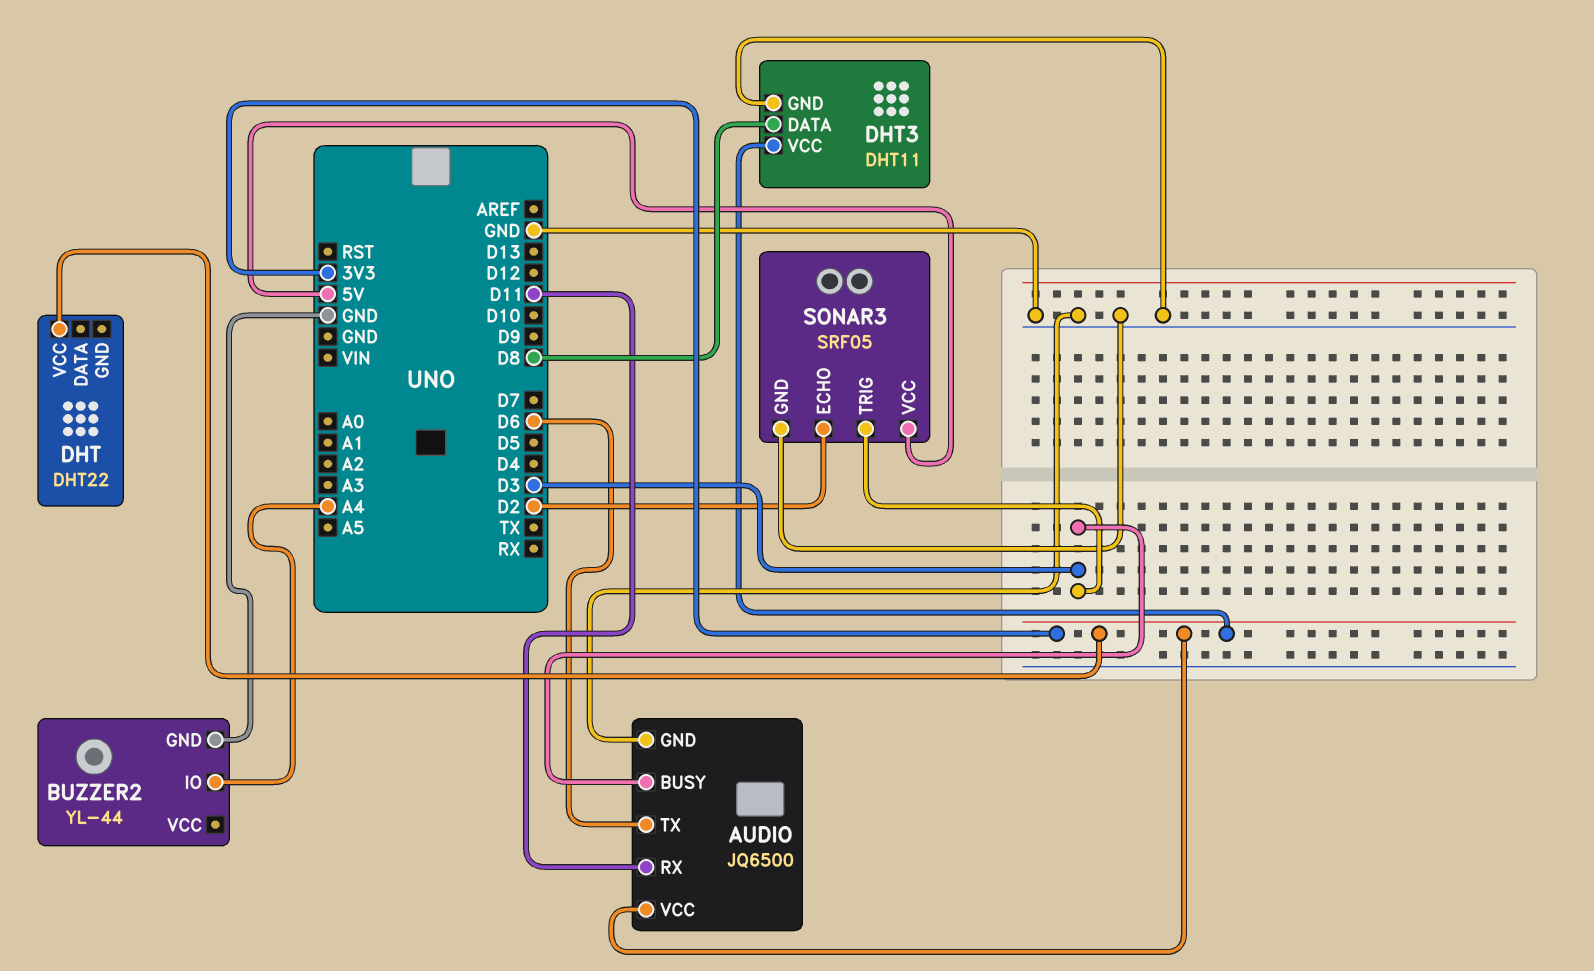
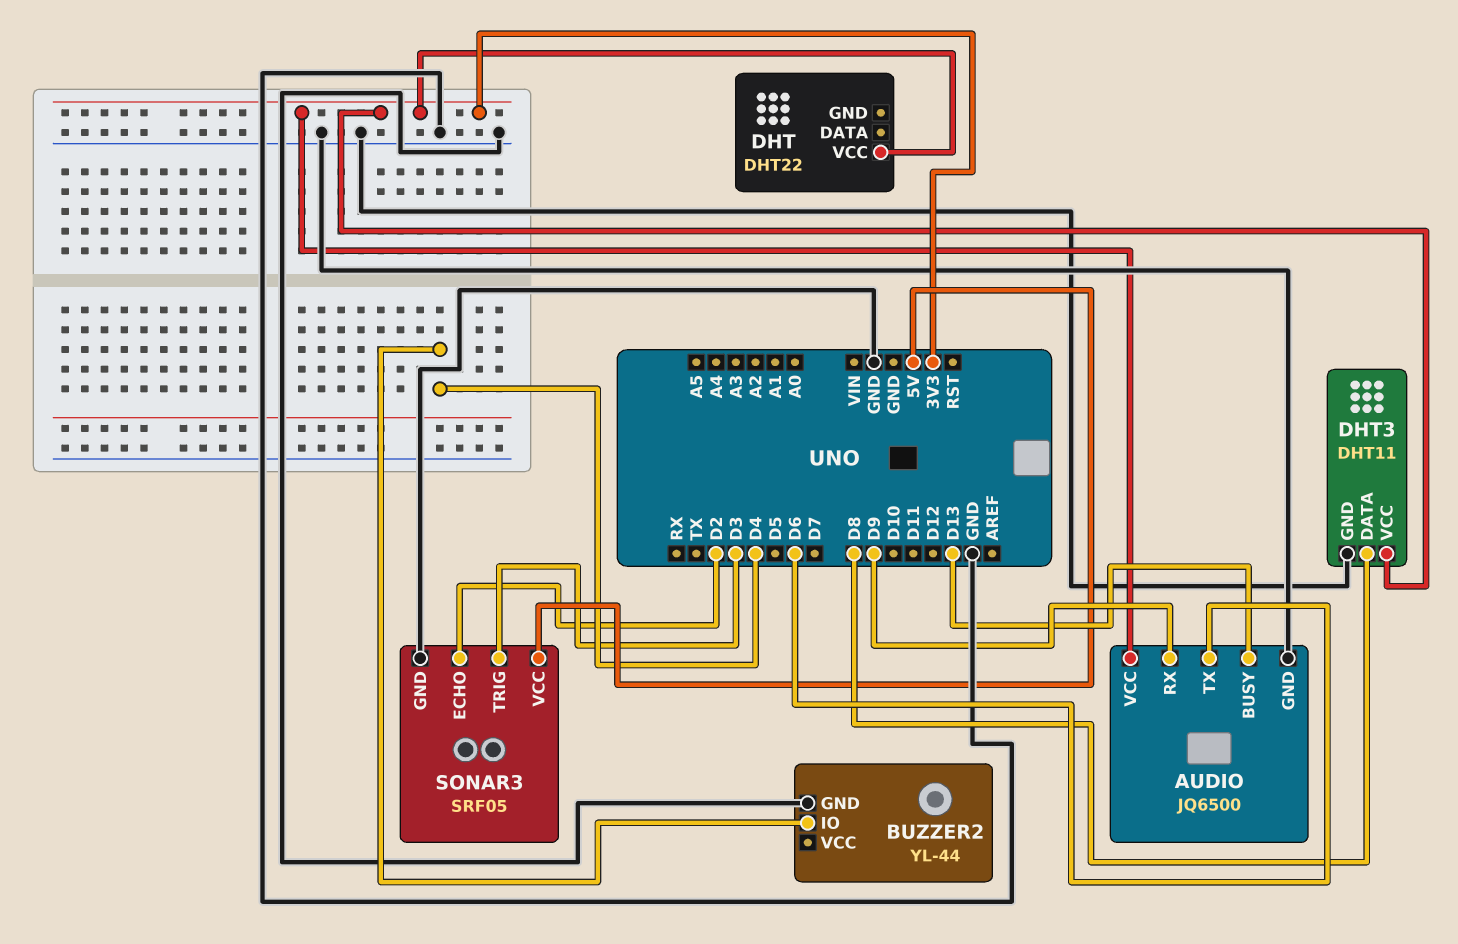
AUDIO pin BUSY: D3 -> D13
AUDIO pin RX: D11 -> D9
BUZZER2 pin IO: A4 -> D4

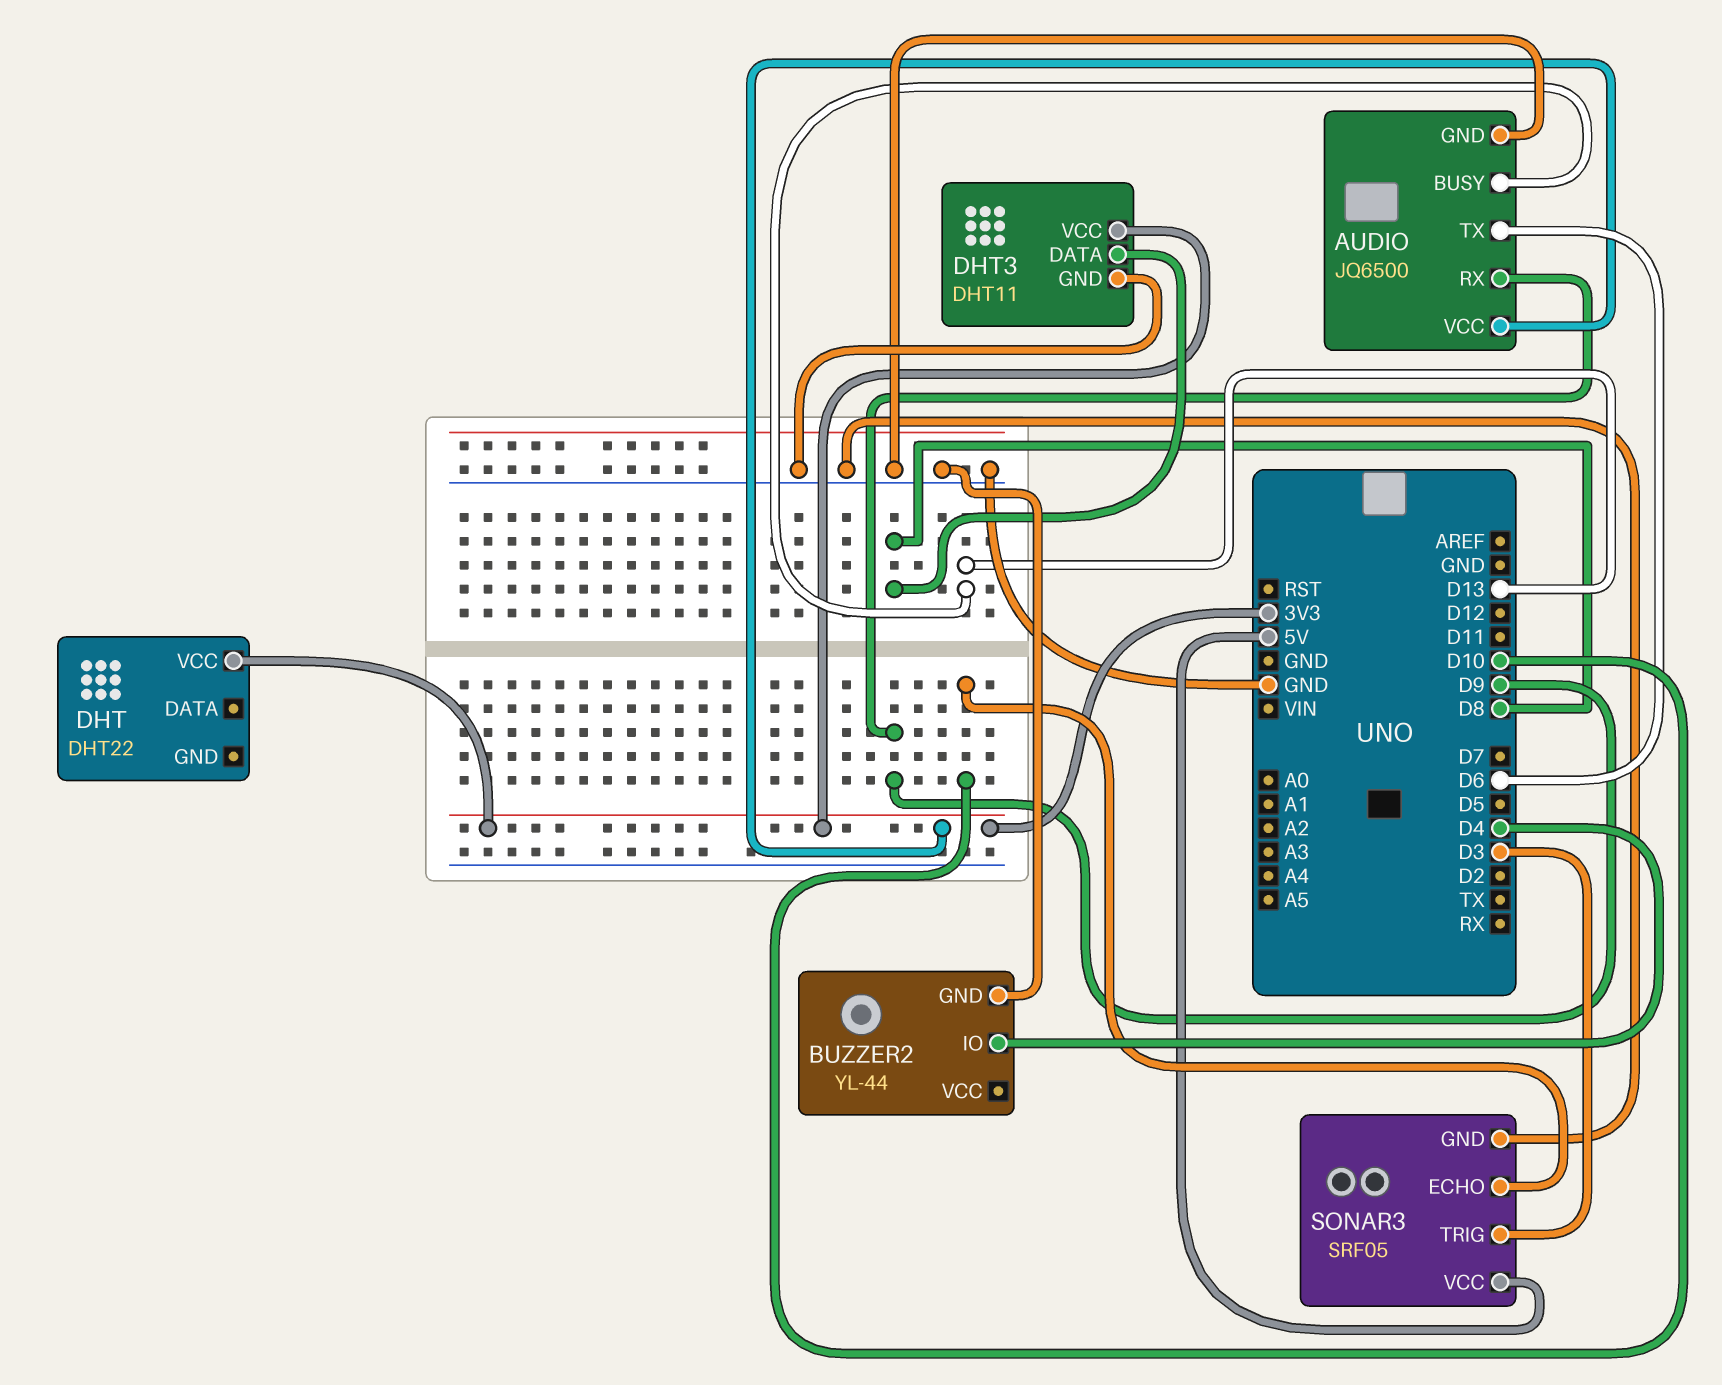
SONAR3 pin ECHO: D2 -> D10

